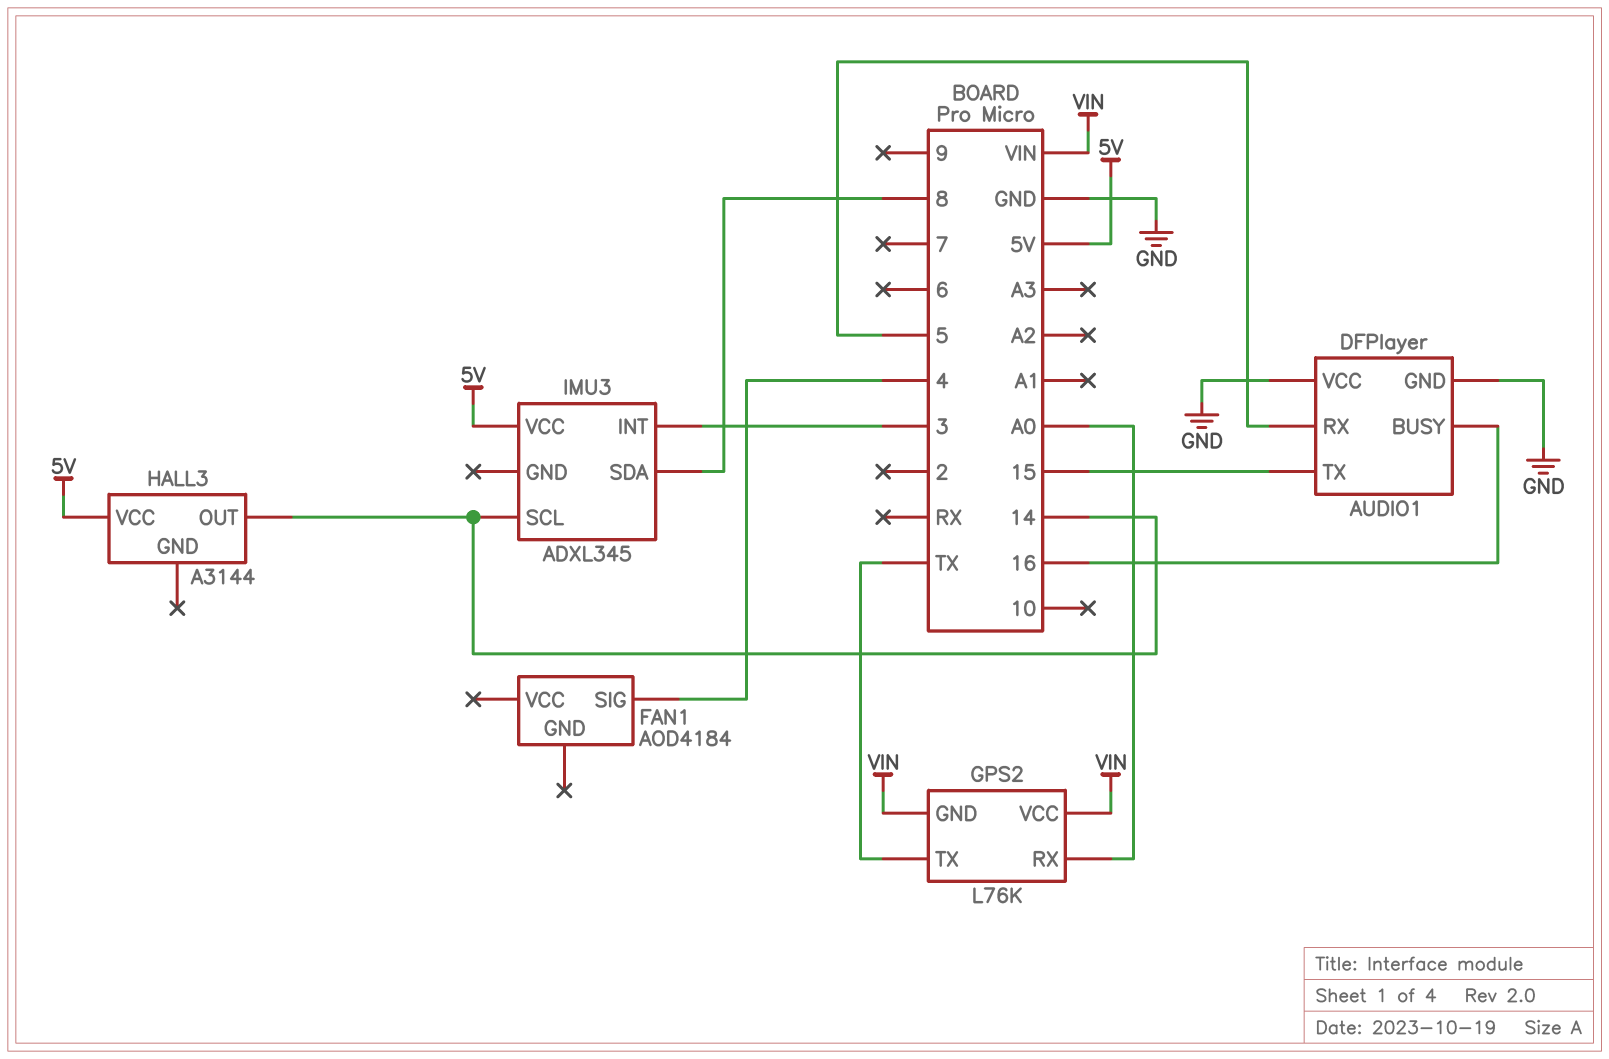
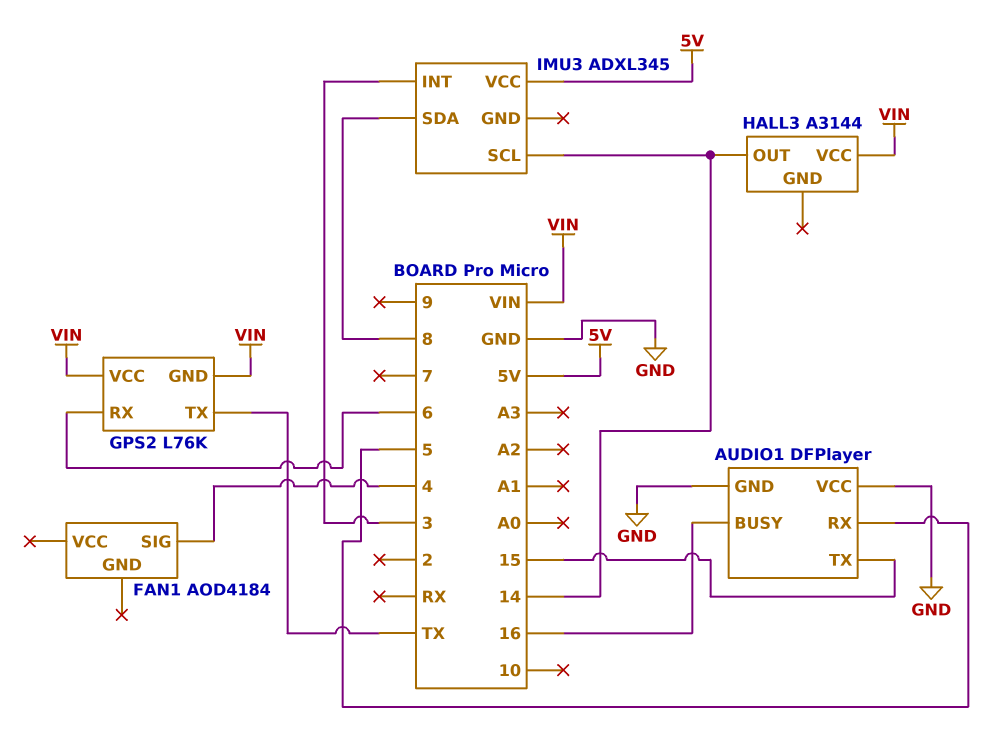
GPS2 pin RX: A0 -> 6
HALL3 pin VCC: 5V -> VIN

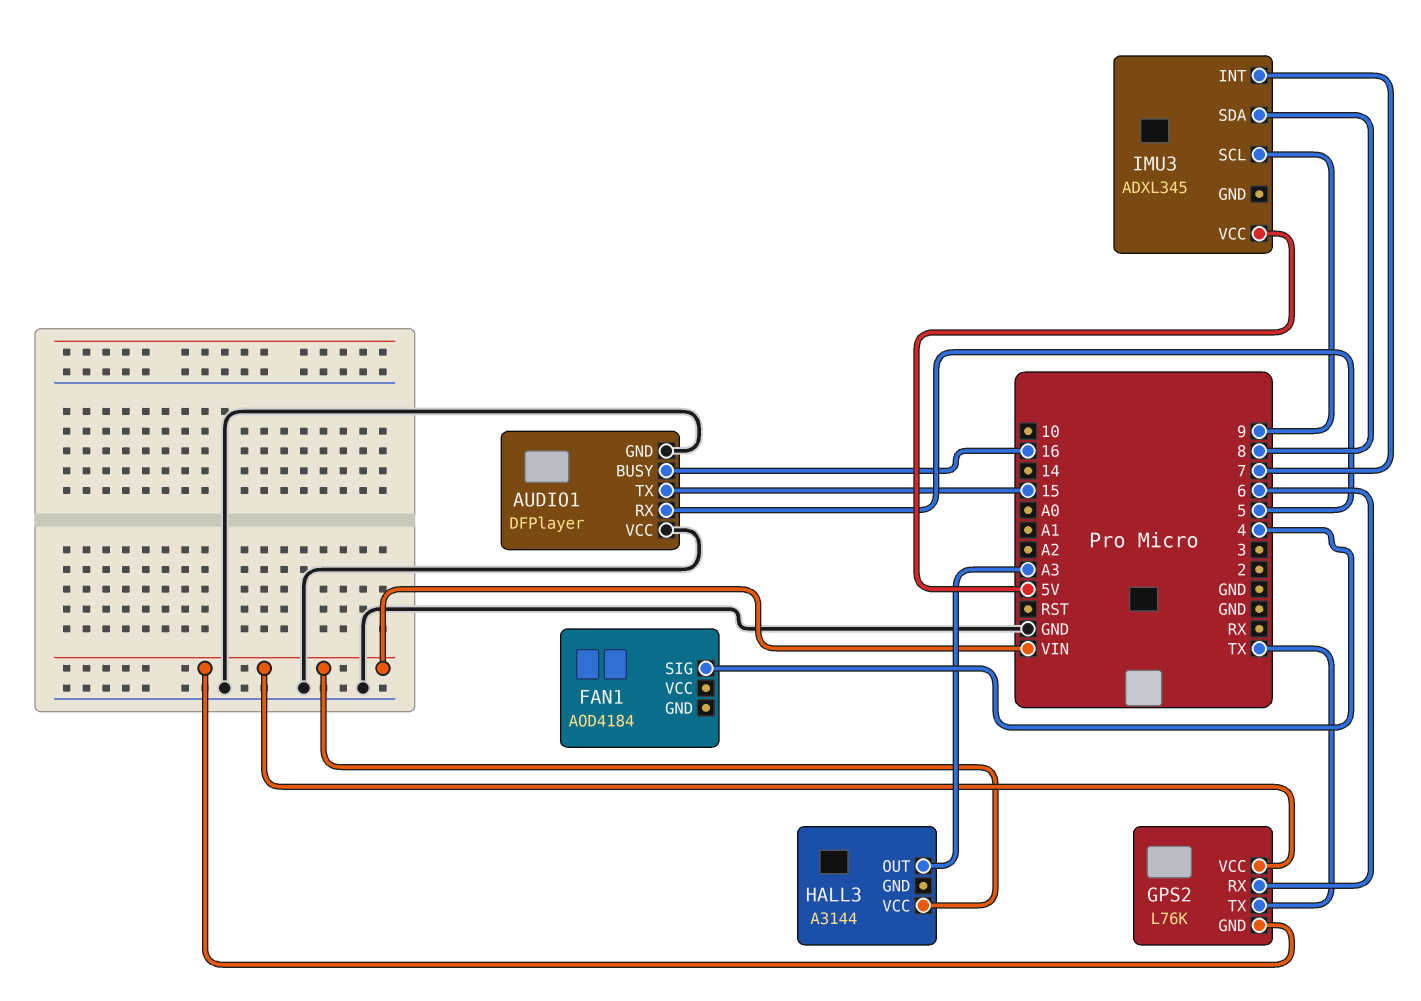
HALL3 pin OUT: 14 -> A3
IMU3 pin INT: 3 -> 7
IMU3 pin SCL: 14 -> 9

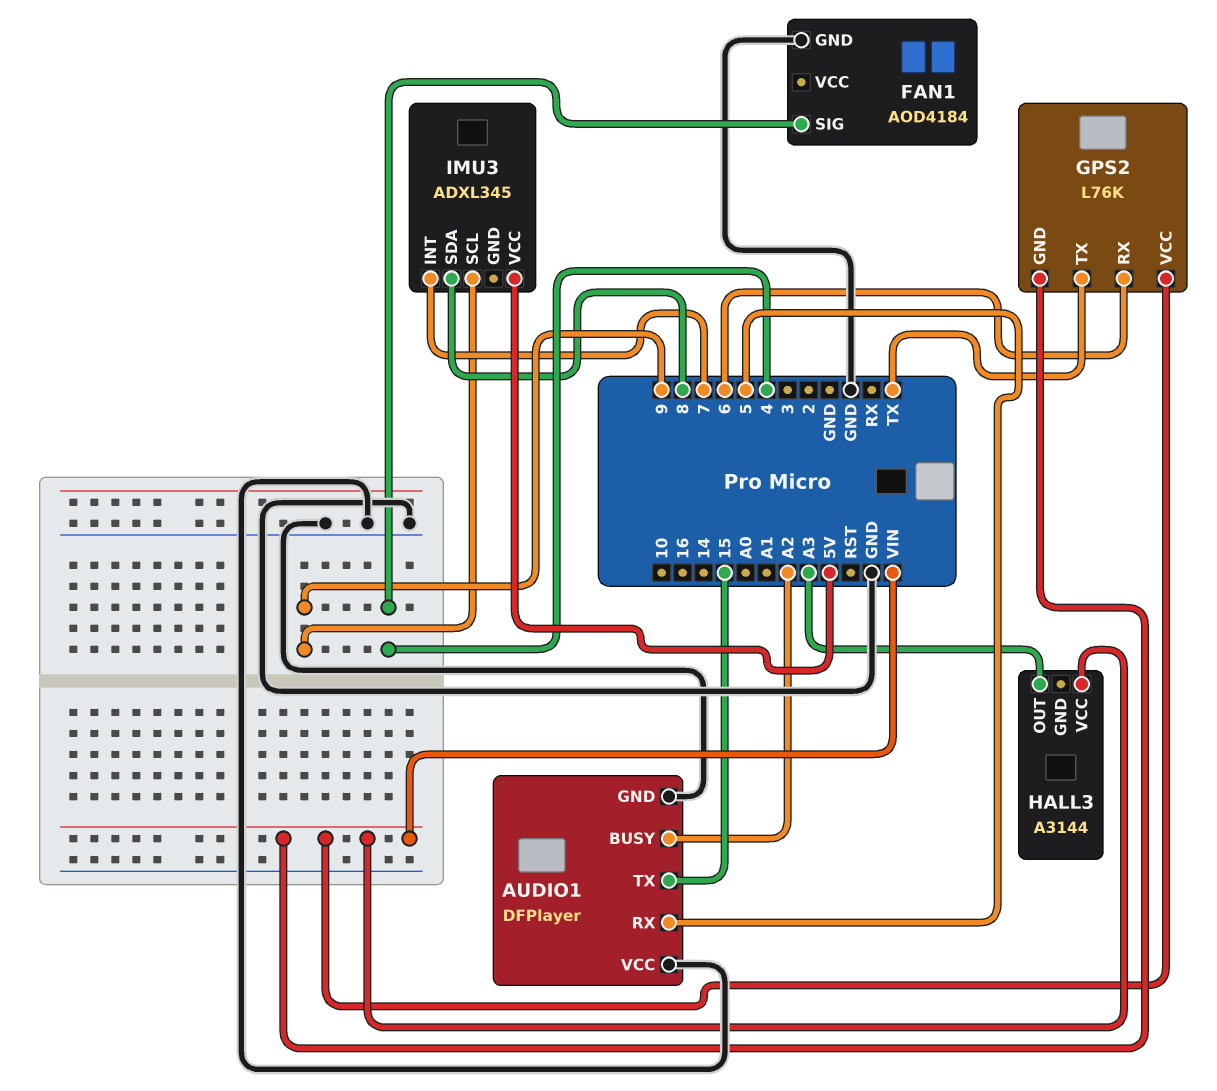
AUDIO1 pin BUSY: 16 -> A2
FAN1 pin GND: none -> GND

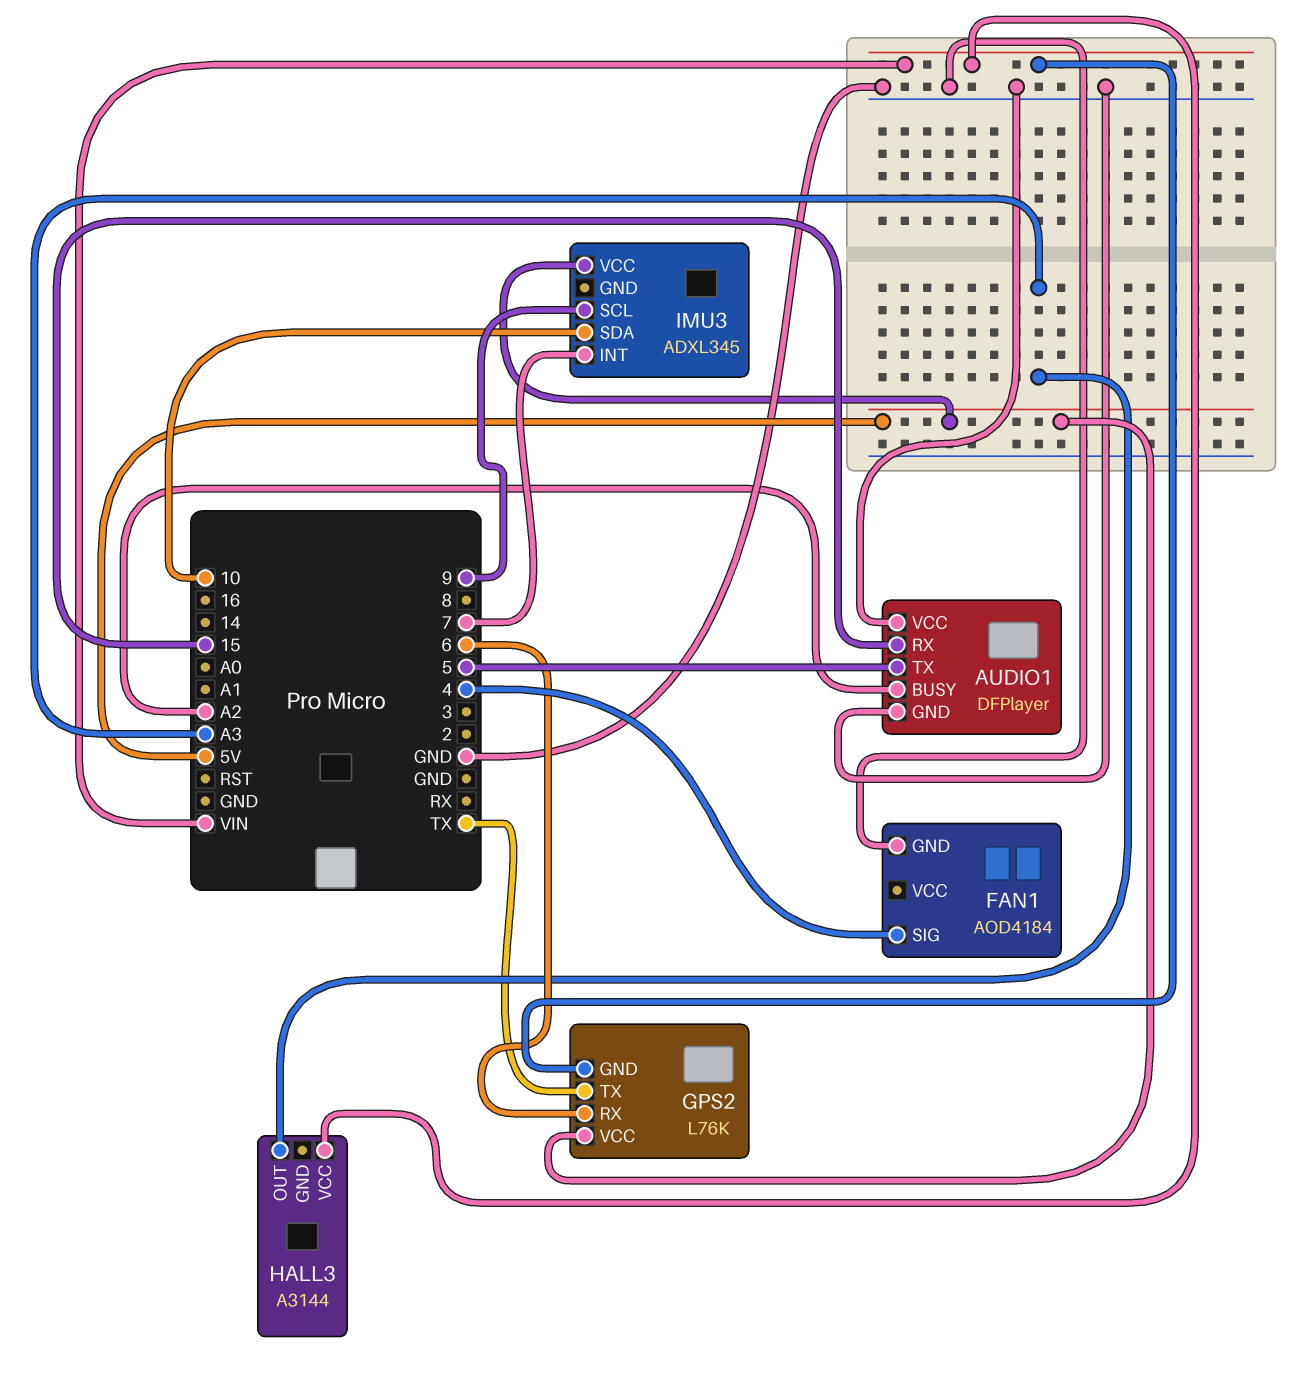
AUDIO1 pin RX: 5 -> 15
AUDIO1 pin TX: 15 -> 5
GPS2 pin VCC: VIN -> 5V
IMU3 pin SDA: 8 -> 10

